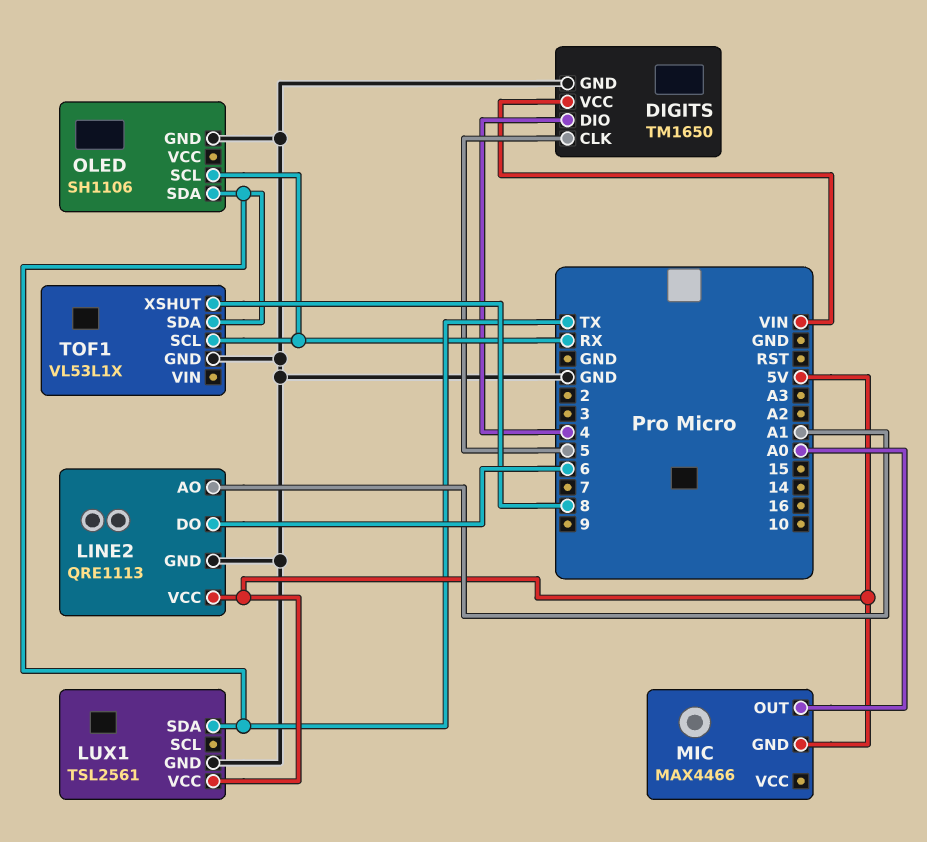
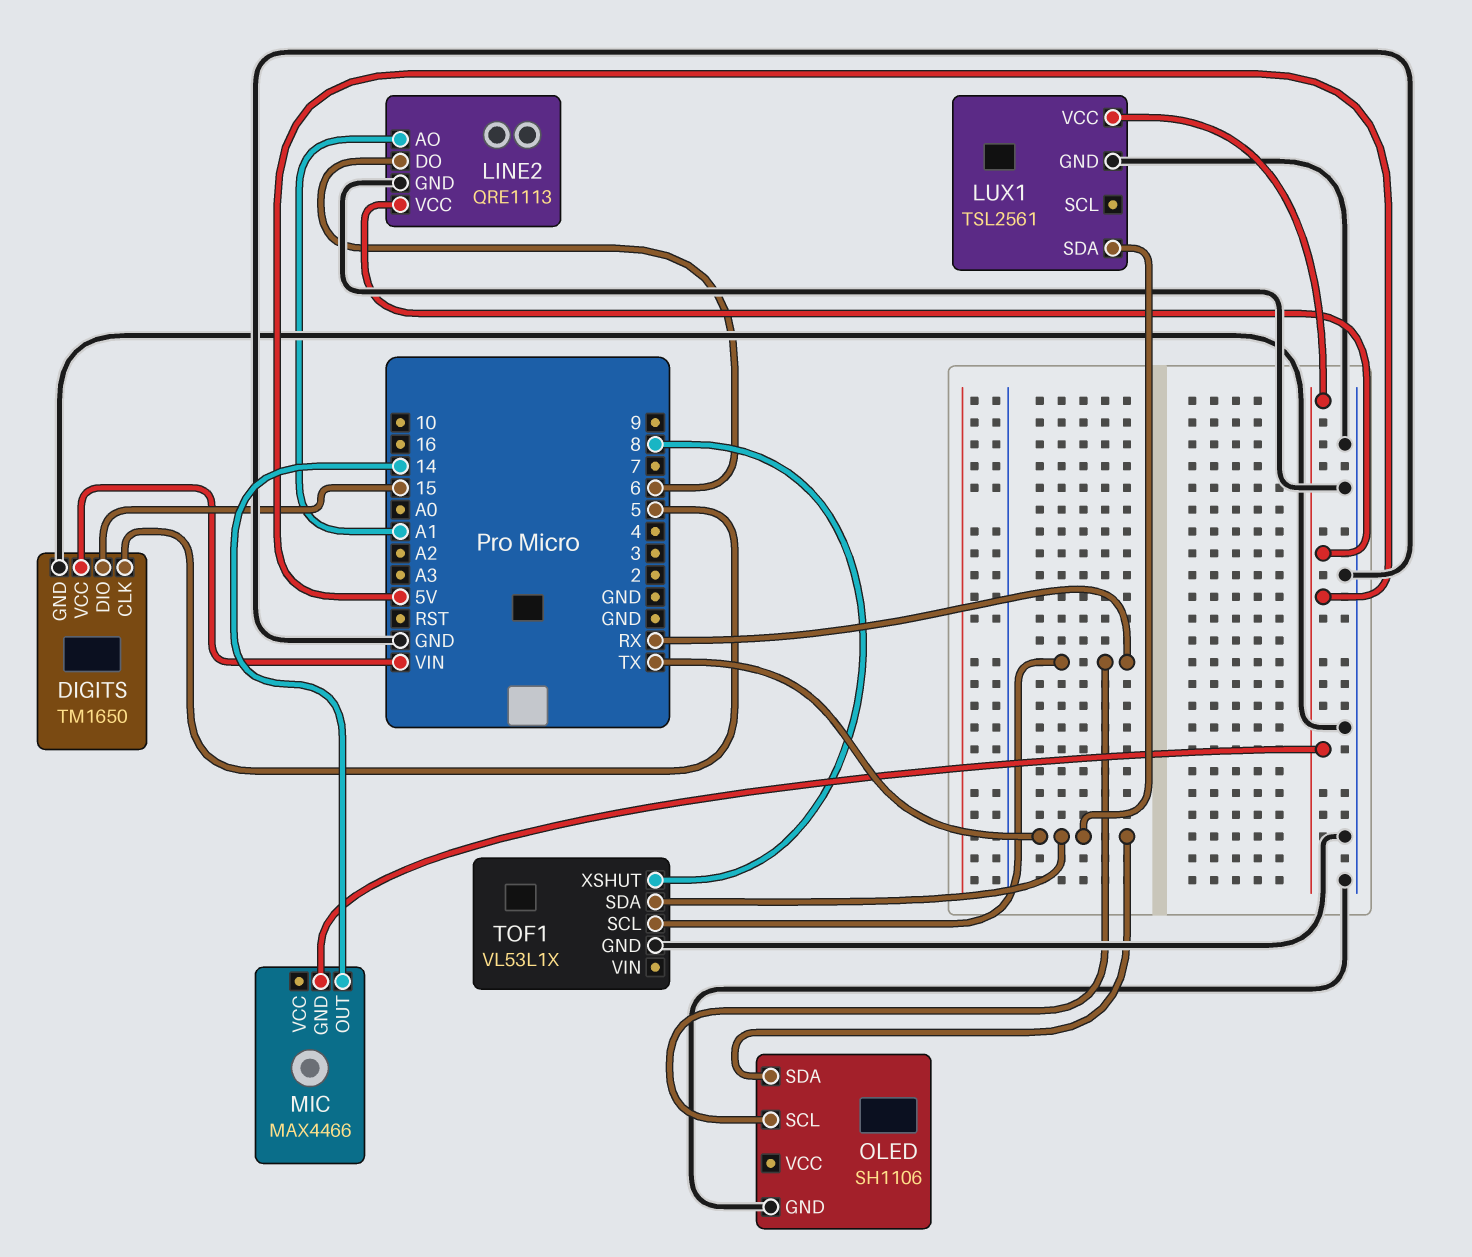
DIGITS pin DIO: 4 -> 15
MIC pin OUT: A0 -> 14

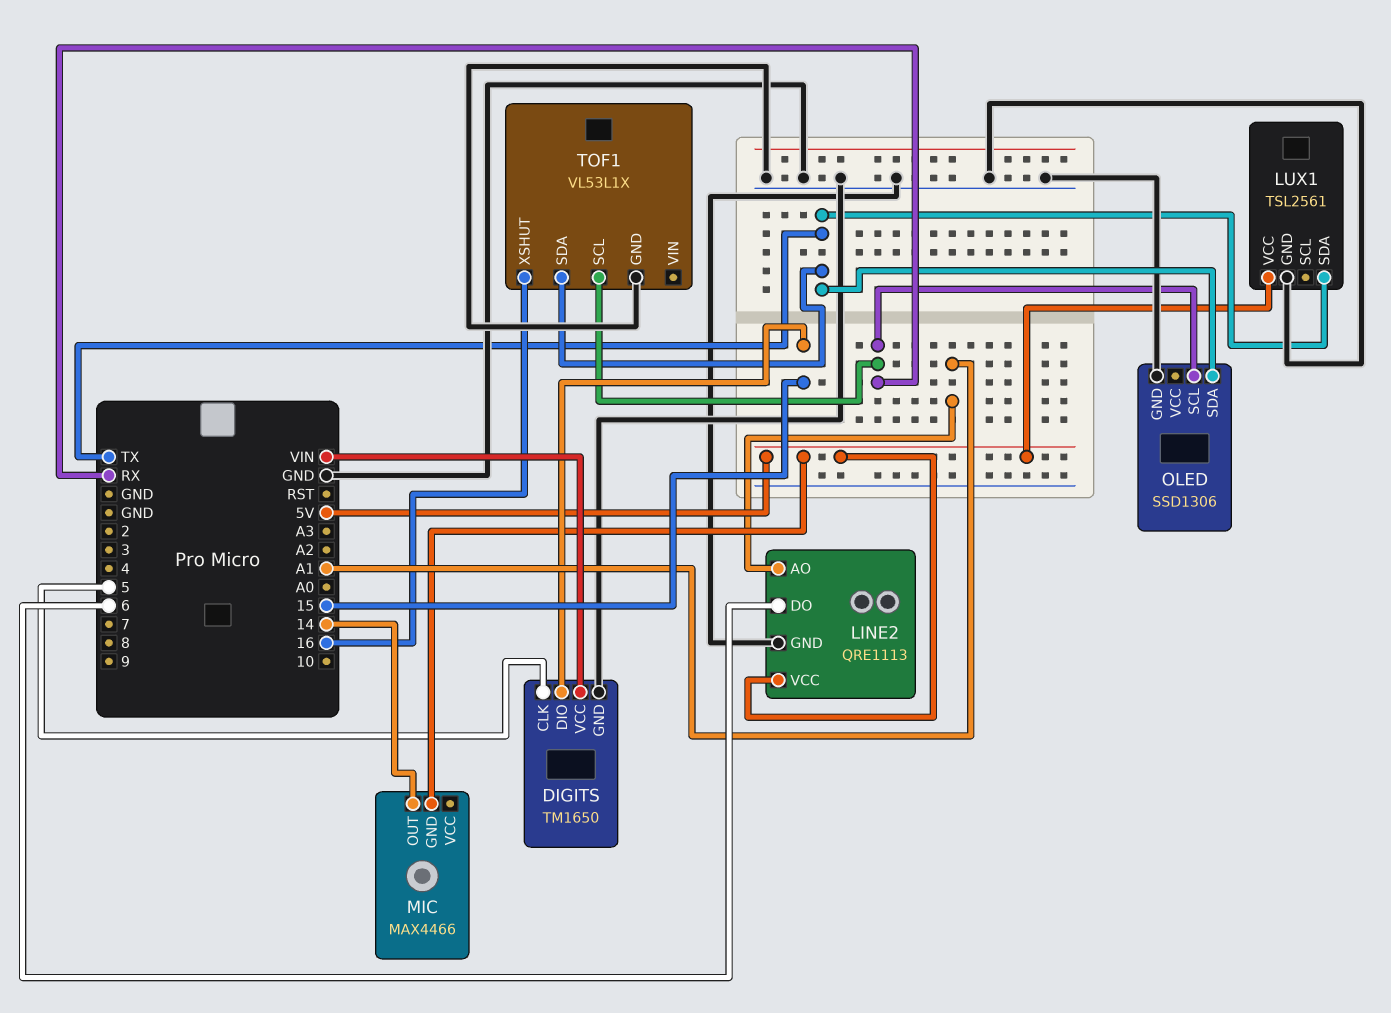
OLED: SH1106 -> SSD1306
TOF1 pin XSHUT: 8 -> 16

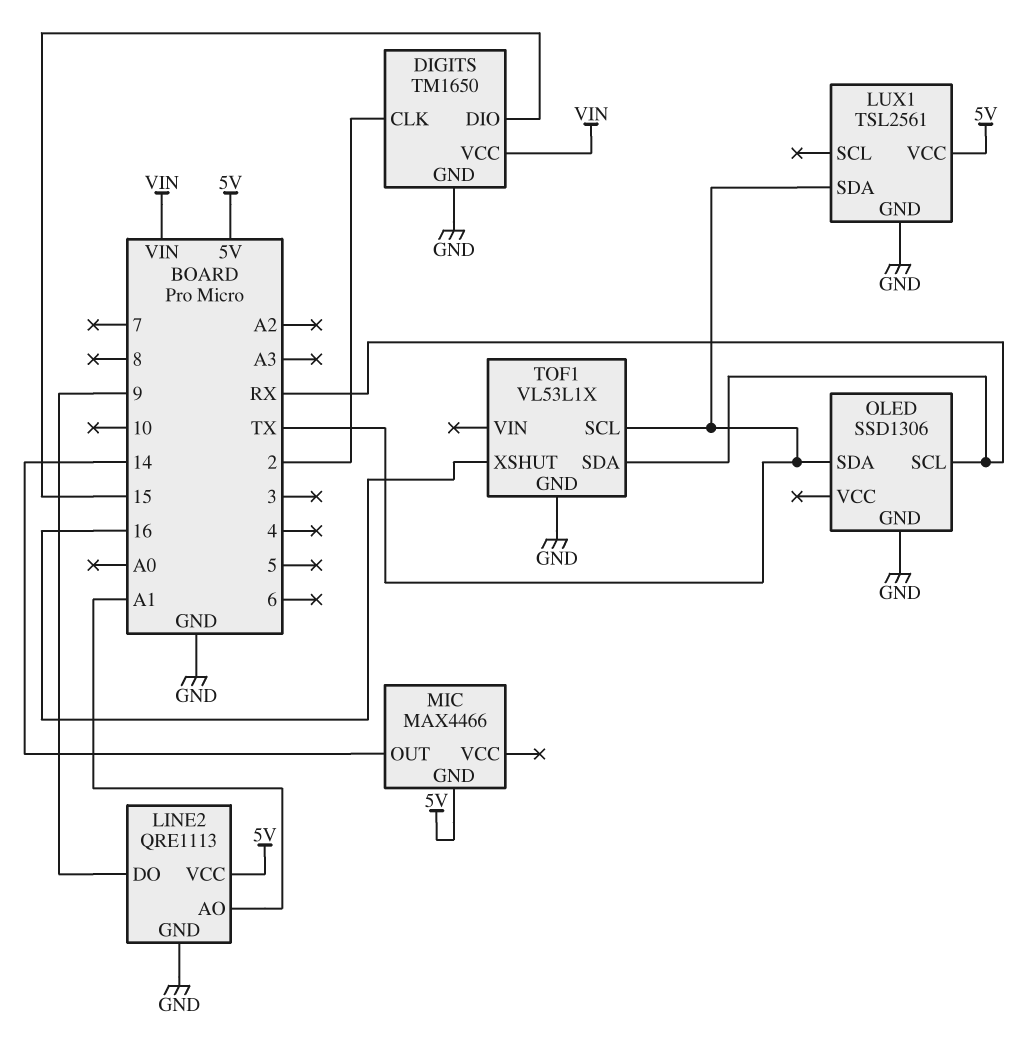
DIGITS pin CLK: 5 -> 2
LINE2 pin DO: 6 -> 9
TOF1 pin SCL: RX -> TX
TOF1 pin SDA: TX -> RX

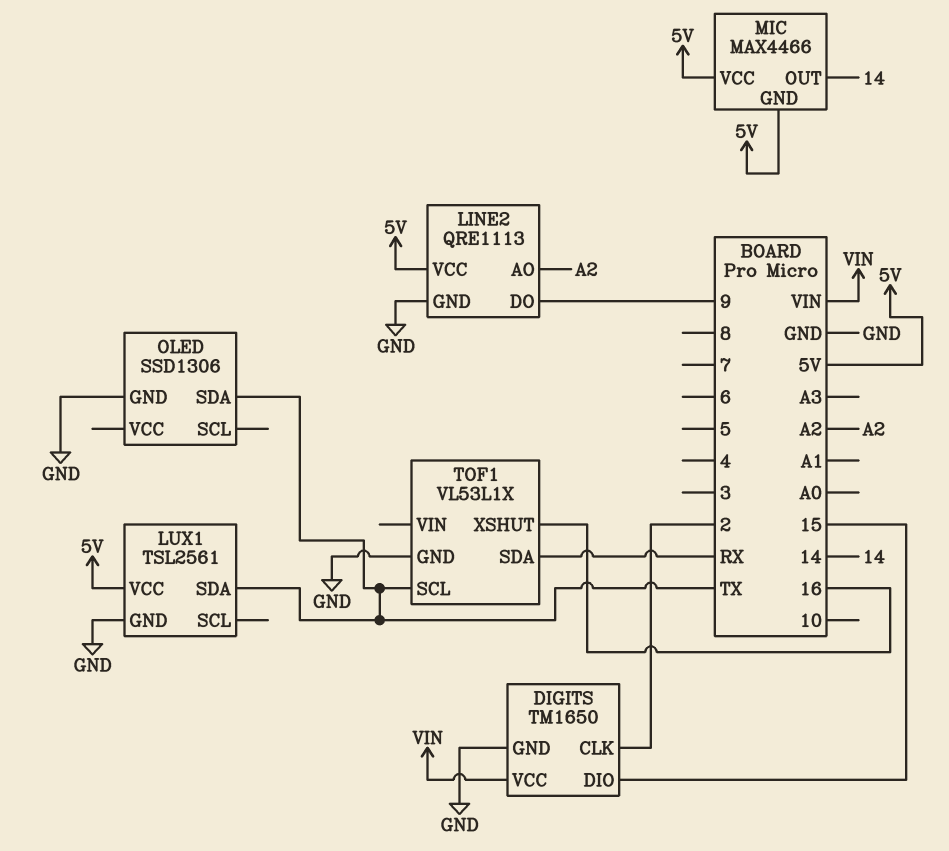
LINE2 pin AO: A1 -> A2
MIC pin VCC: none -> 5V
OLED pin SCL: RX -> none

